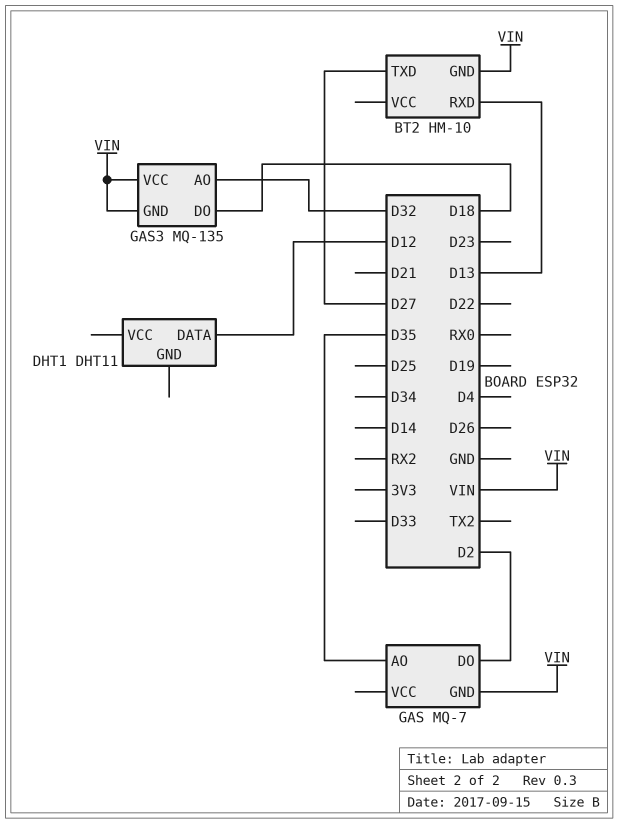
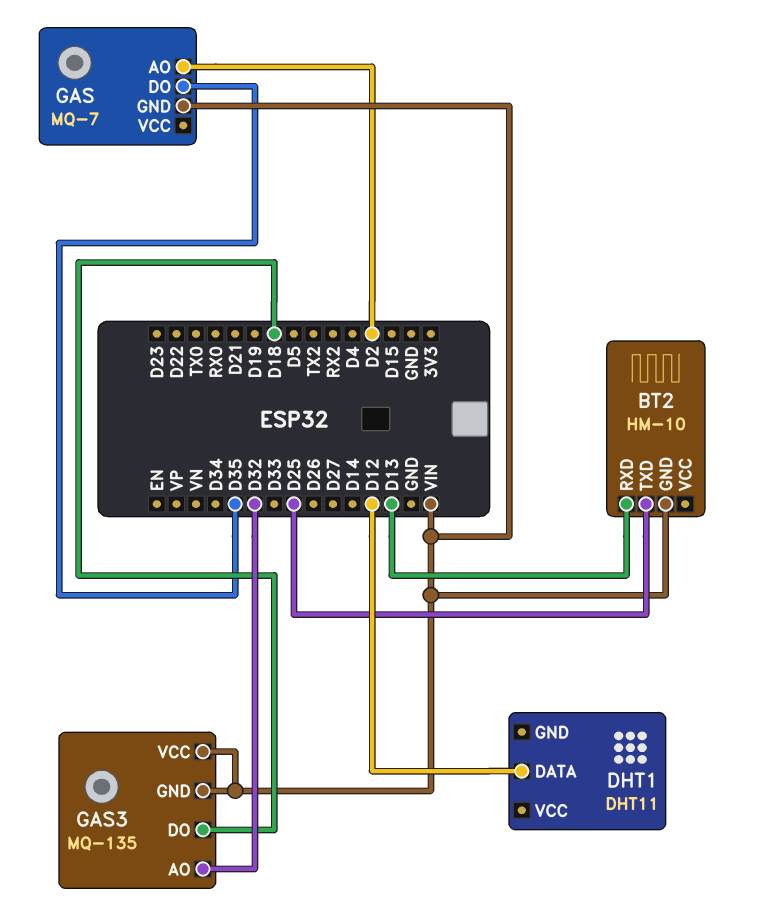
BT2 pin TXD: D27 -> D25
GAS pin AO: D35 -> D2
GAS pin DO: D2 -> D35

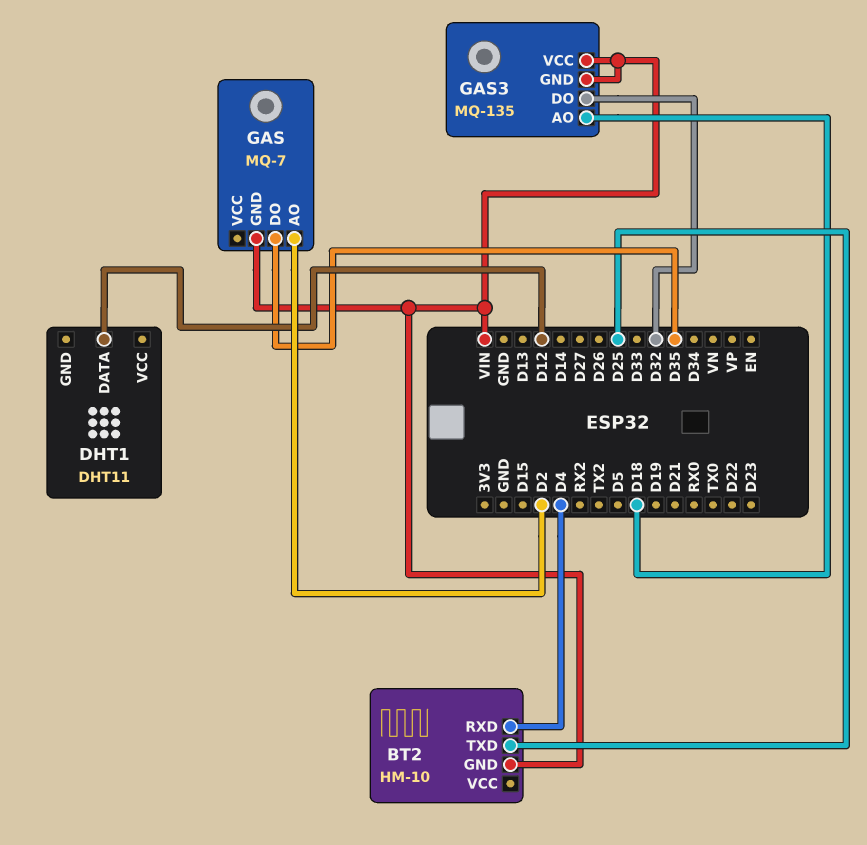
BT2 pin RXD: D13 -> D4
GAS3 pin AO: D32 -> D18
GAS3 pin DO: D18 -> D32

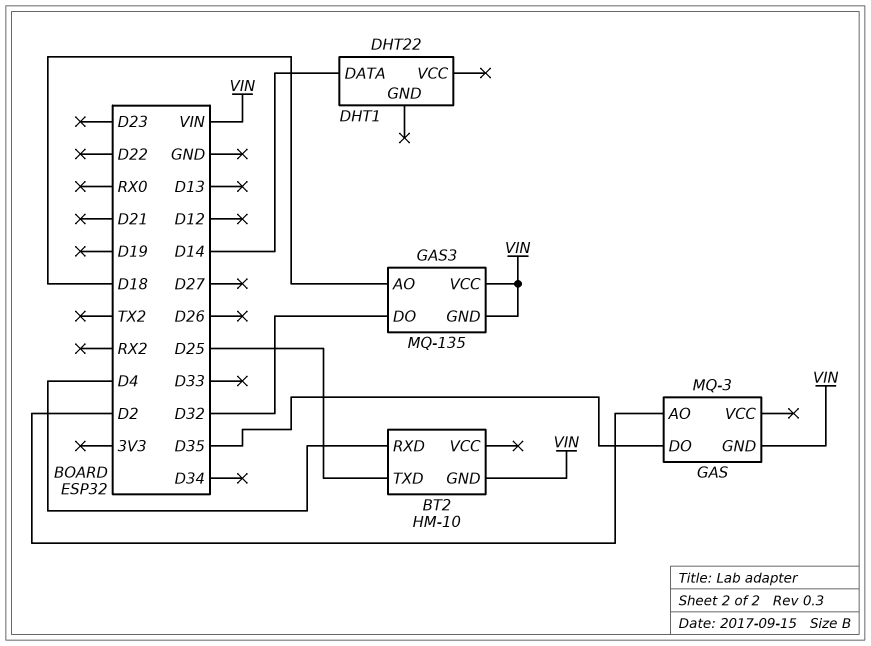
DHT1: DHT11 -> DHT22
DHT1 pin DATA: D12 -> D14
GAS: MQ-7 -> MQ-3

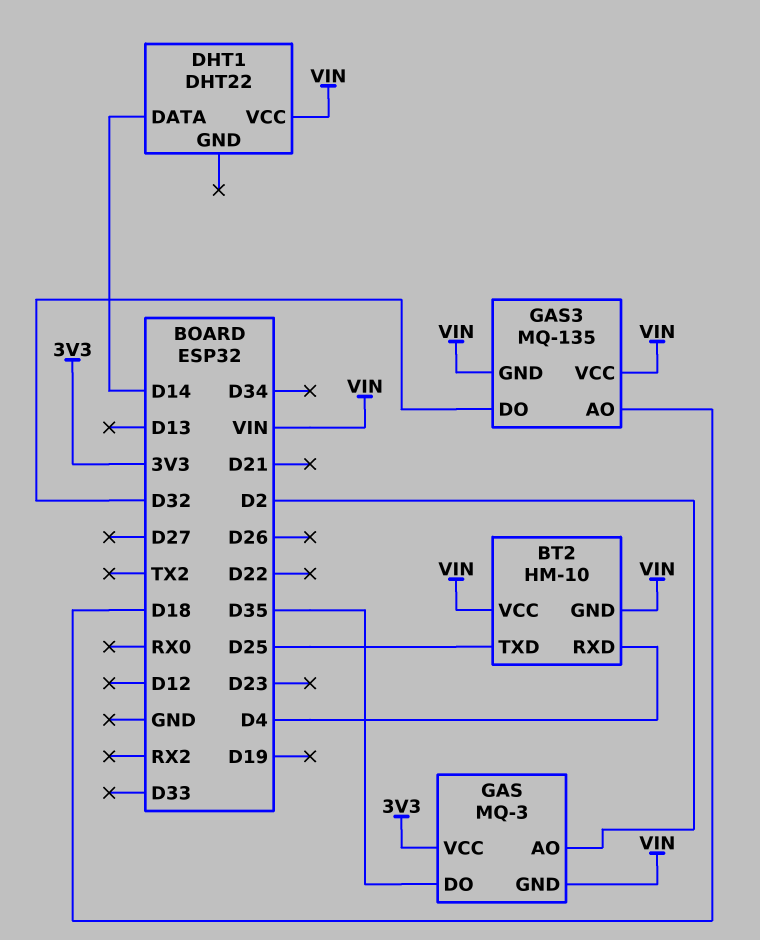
BT2 pin VCC: none -> VIN
DHT1 pin VCC: none -> VIN
GAS pin VCC: none -> 3V3

